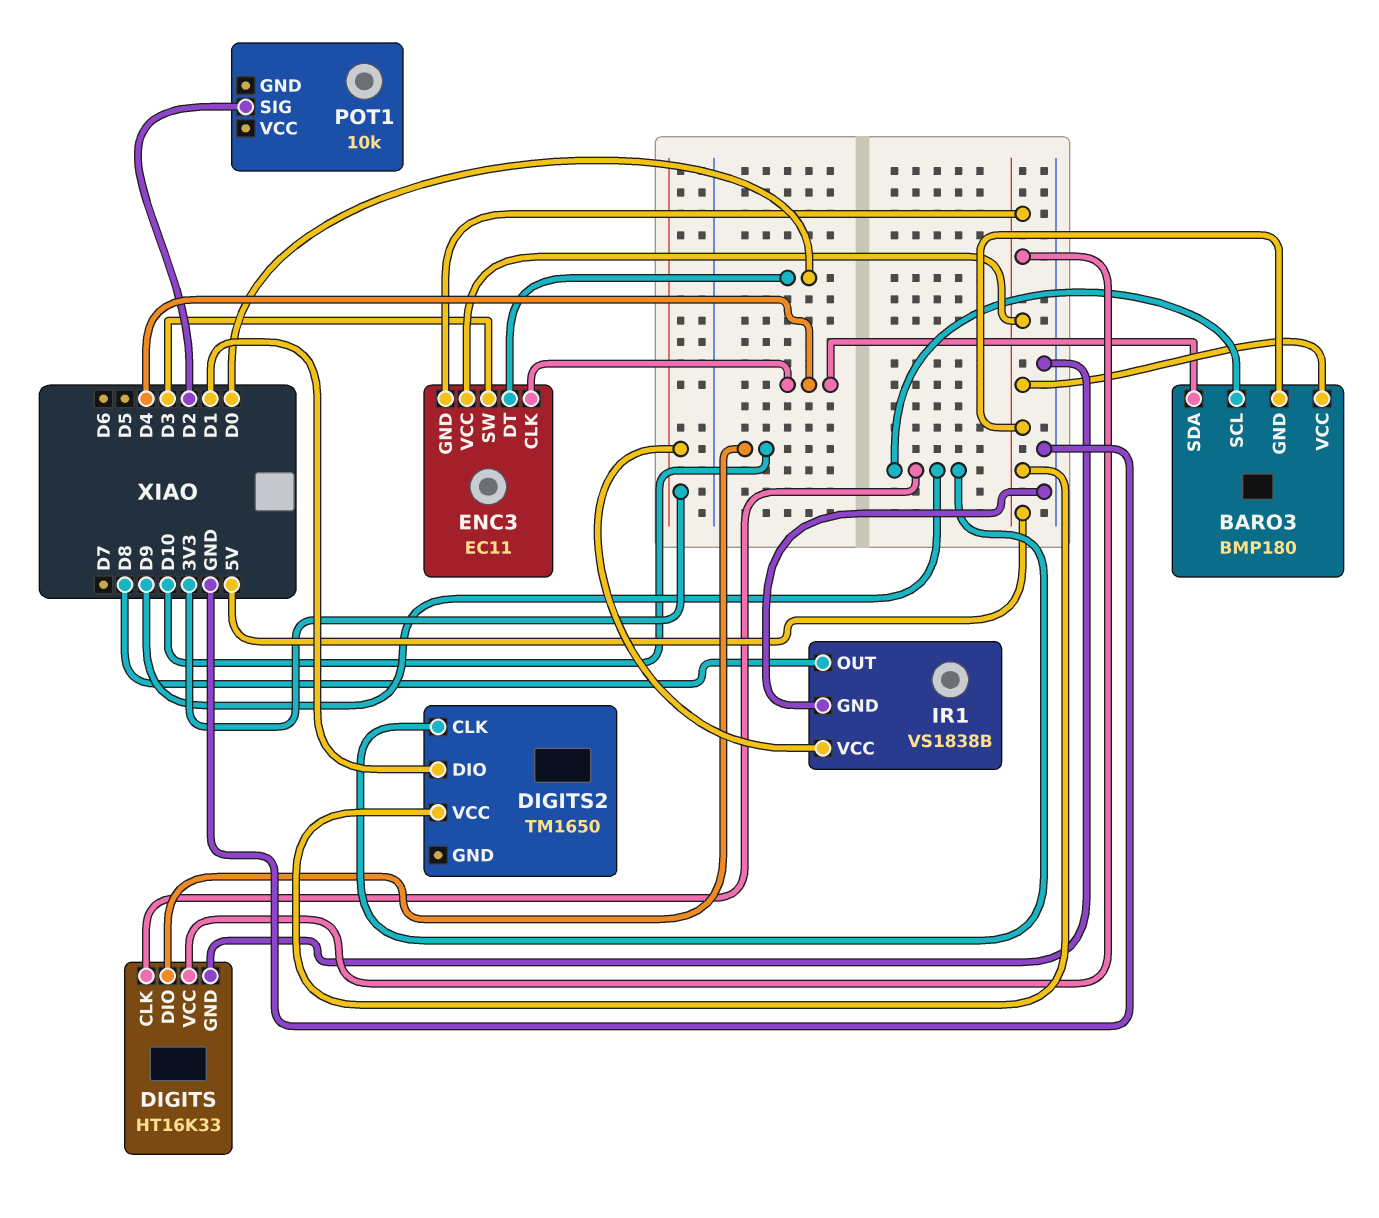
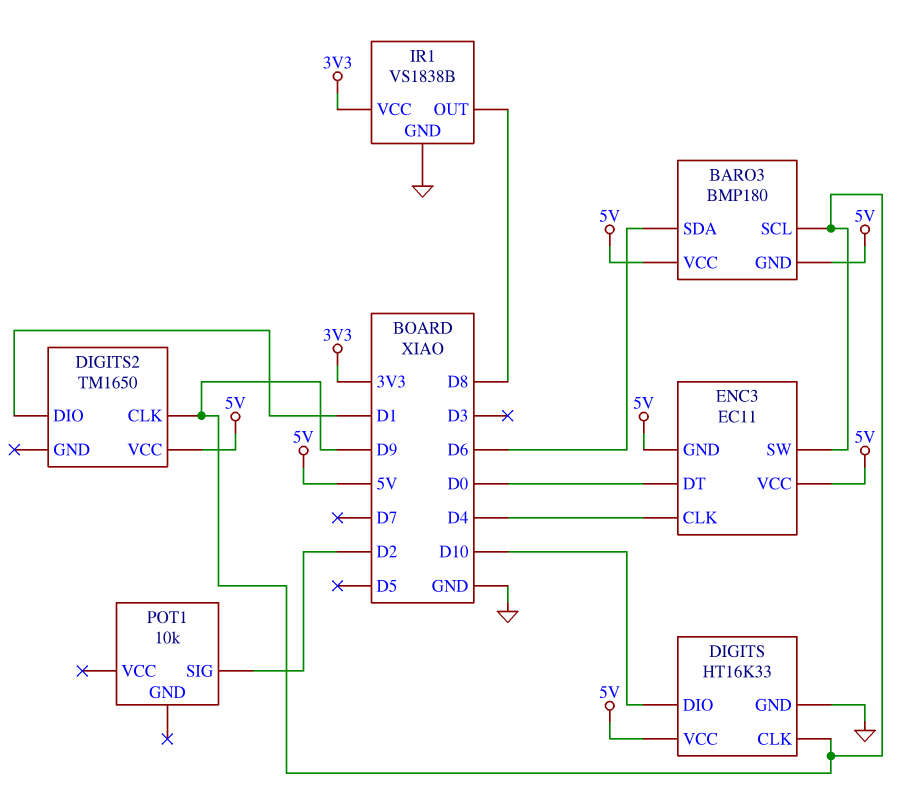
BARO3 pin SDA: D4 -> D6
ENC3 pin SW: D3 -> D9

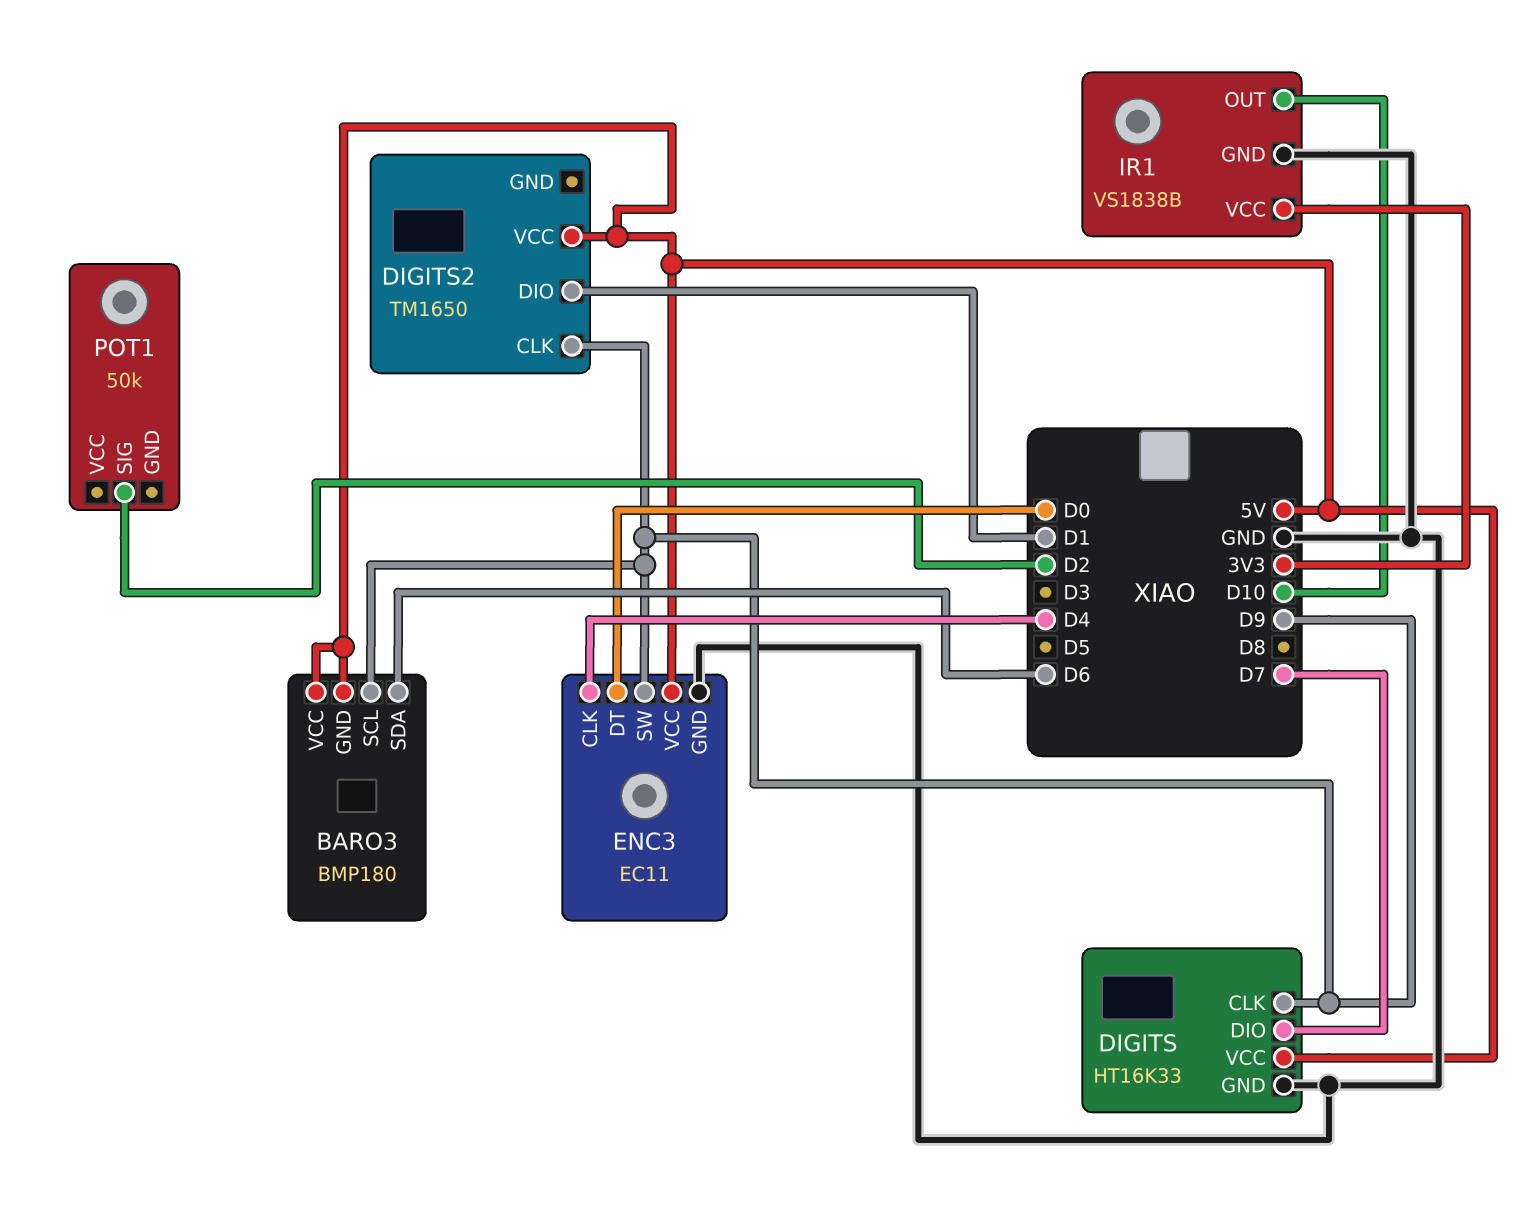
DIGITS pin DIO: D10 -> D7
ENC3 pin GND: 5V -> GND
IR1 pin OUT: D8 -> D10
POT1: 10k -> 50k

